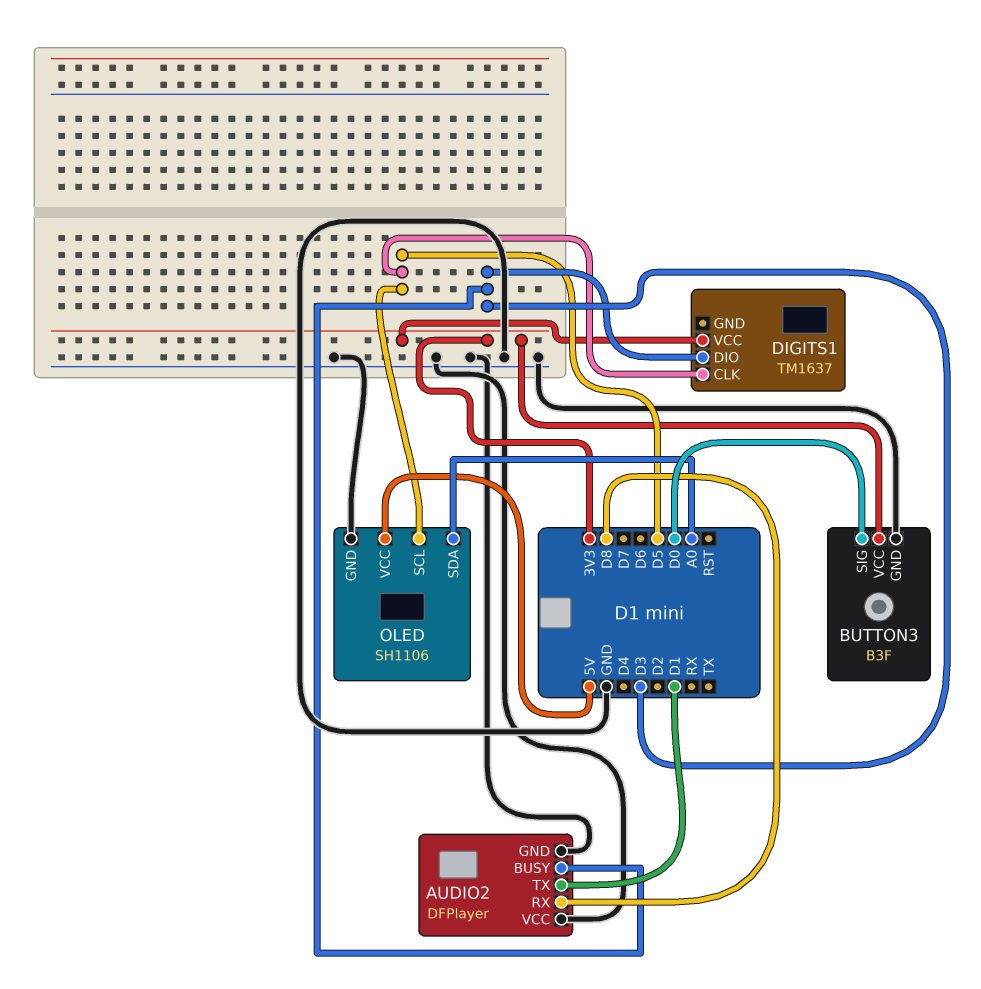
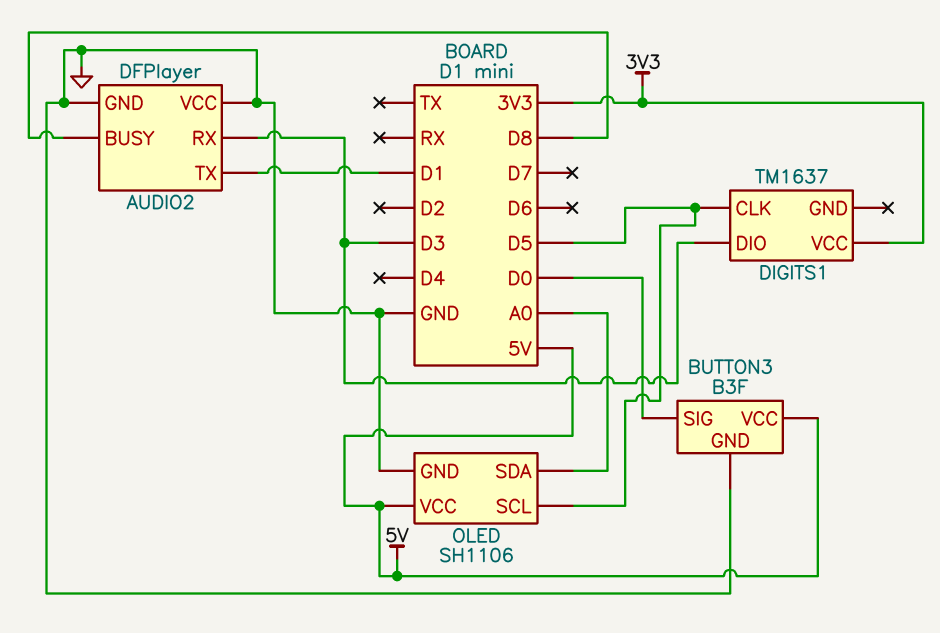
AUDIO2 pin BUSY: D3 -> D8
AUDIO2 pin RX: D8 -> D3
BUTTON3 pin VCC: 3V3 -> 5V

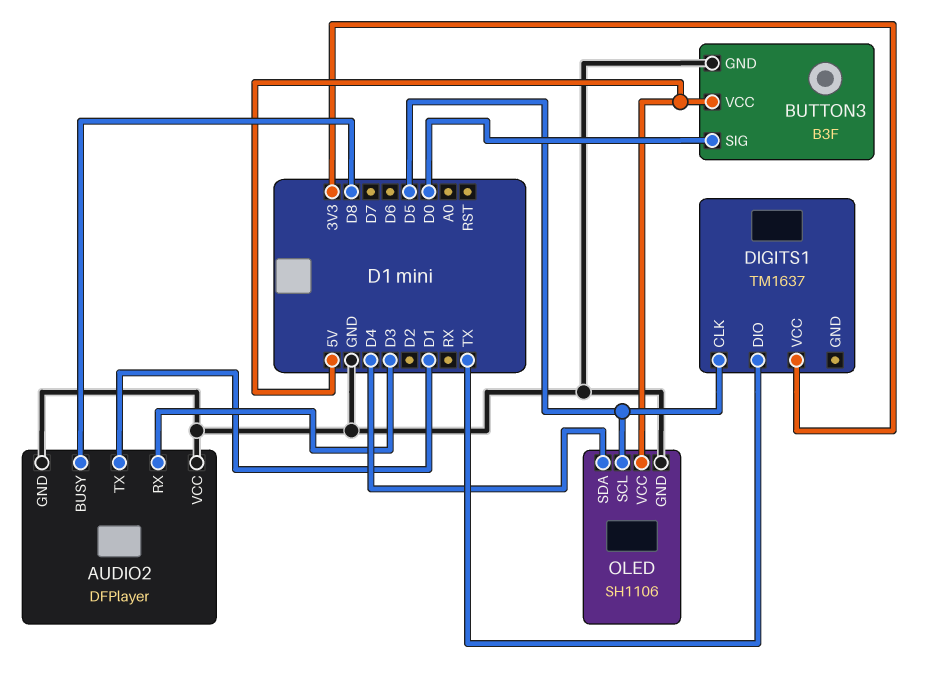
DIGITS1 pin DIO: D3 -> TX
OLED pin SDA: A0 -> D4

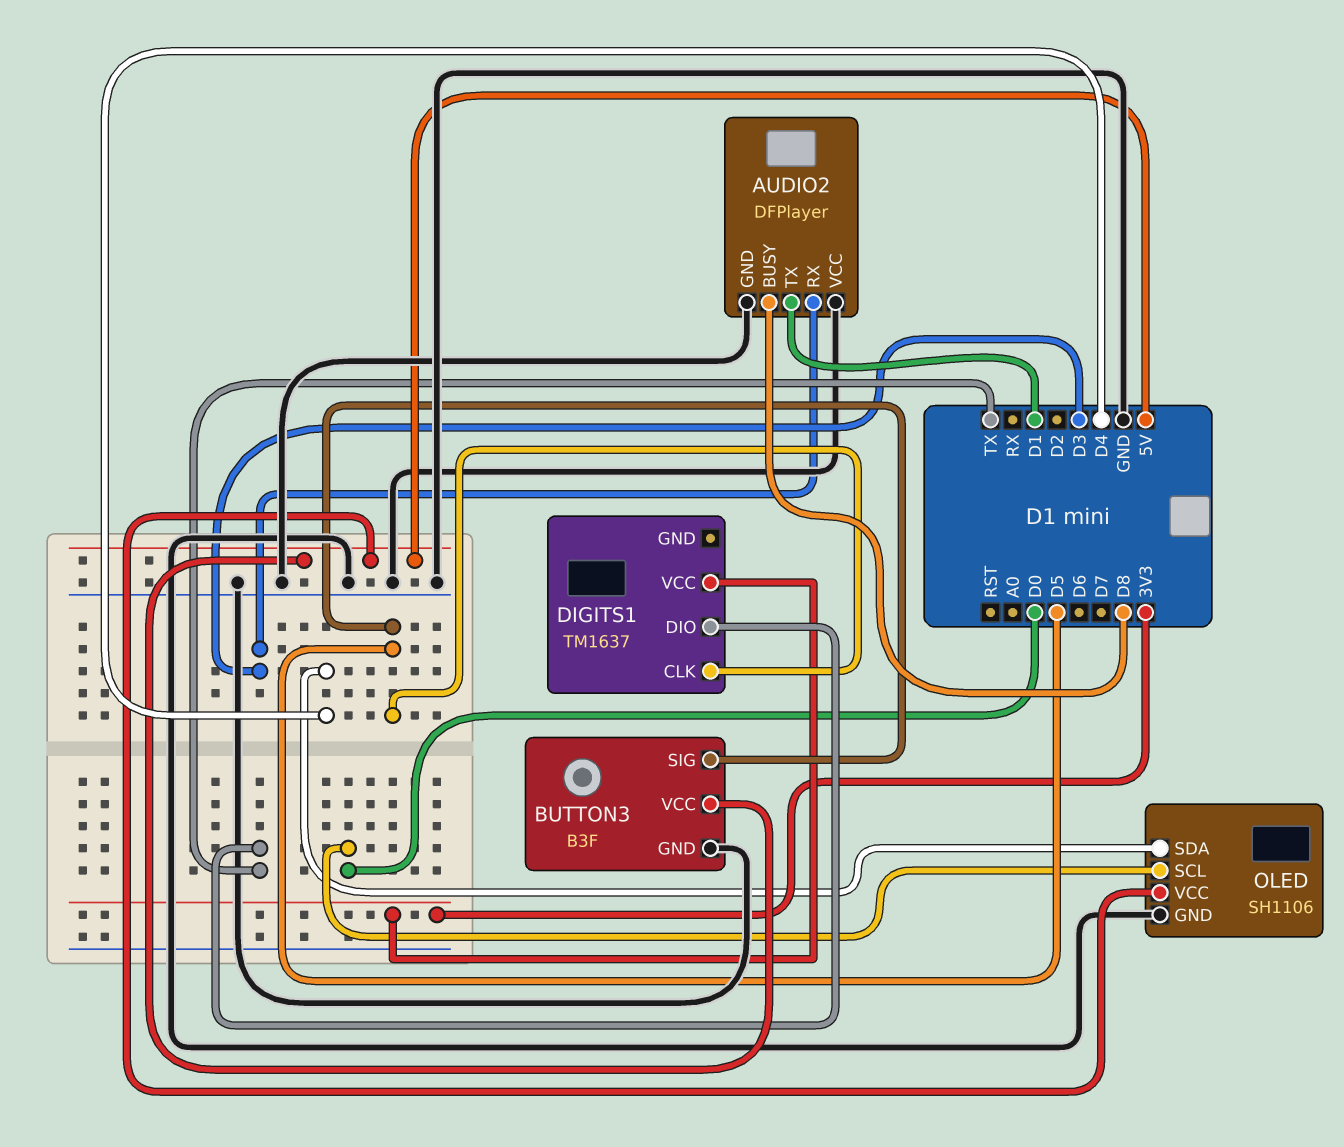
BUTTON3 pin SIG: D0 -> D5
OLED pin SCL: D5 -> D0

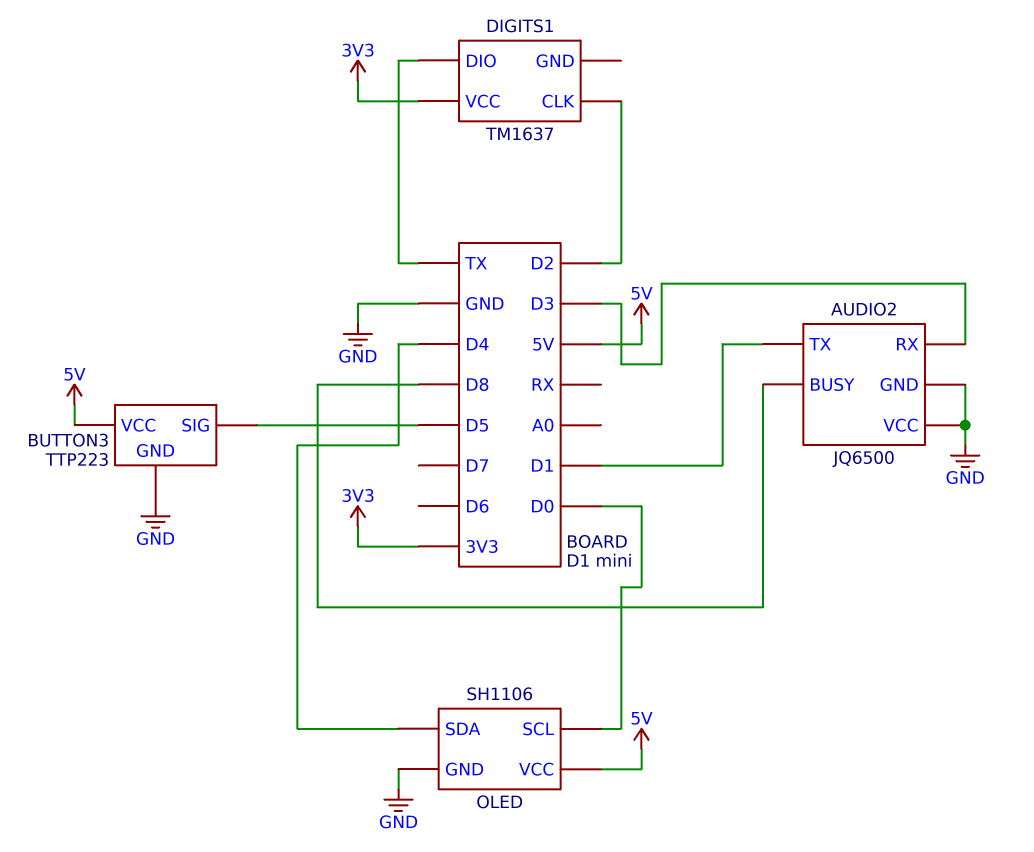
AUDIO2: DFPlayer -> JQ6500
BUTTON3: B3F -> TTP223
DIGITS1 pin CLK: D5 -> D2

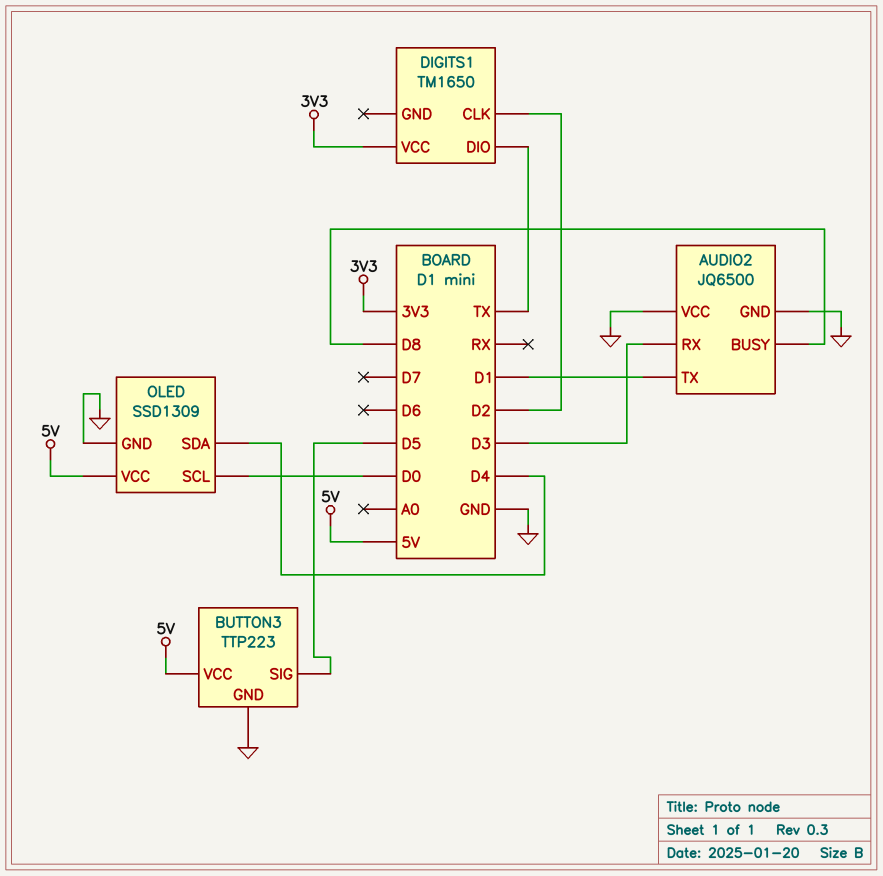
DIGITS1: TM1637 -> TM1650
OLED: SH1106 -> SSD1309

